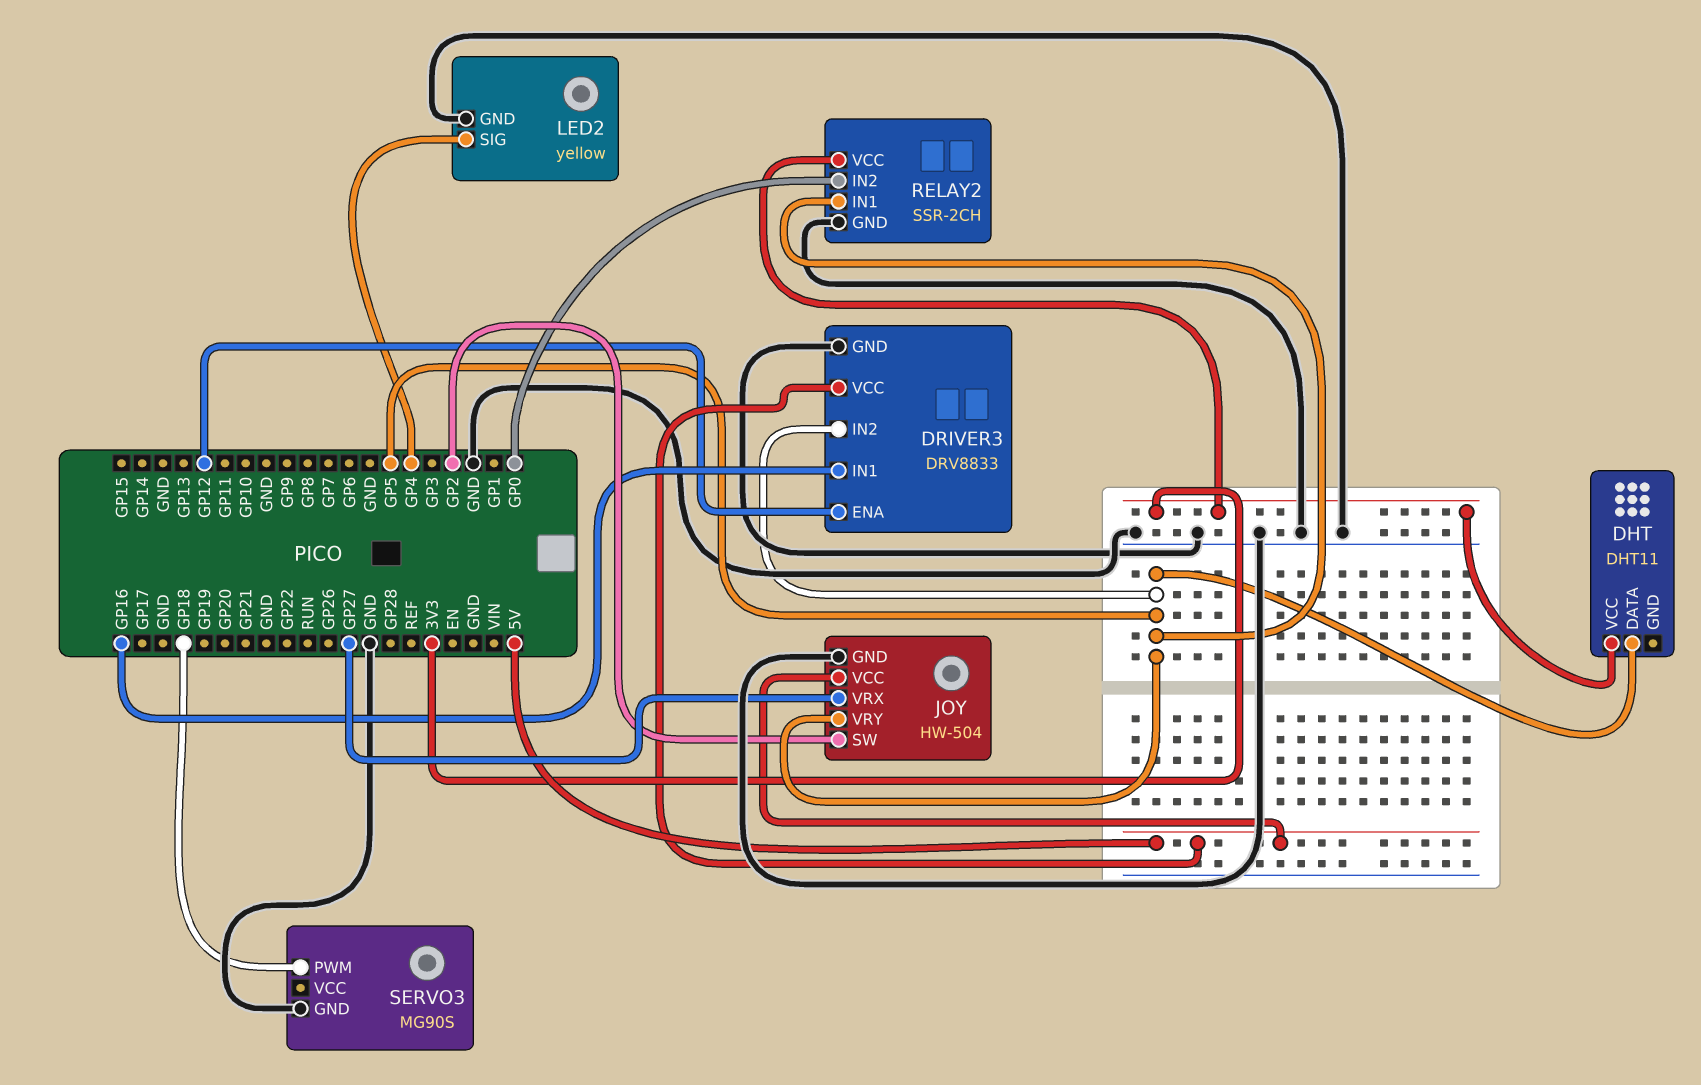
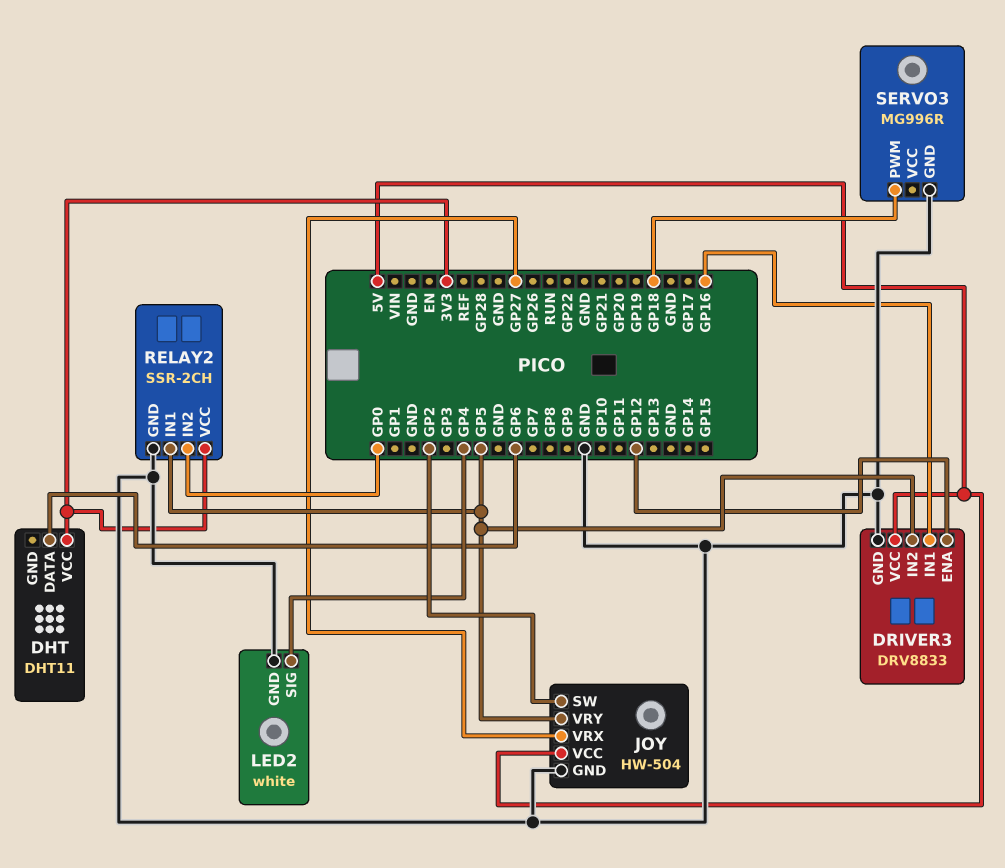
DHT pin DATA: GP5 -> GP6
LED2: yellow -> white
SERVO3: MG90S -> MG996R

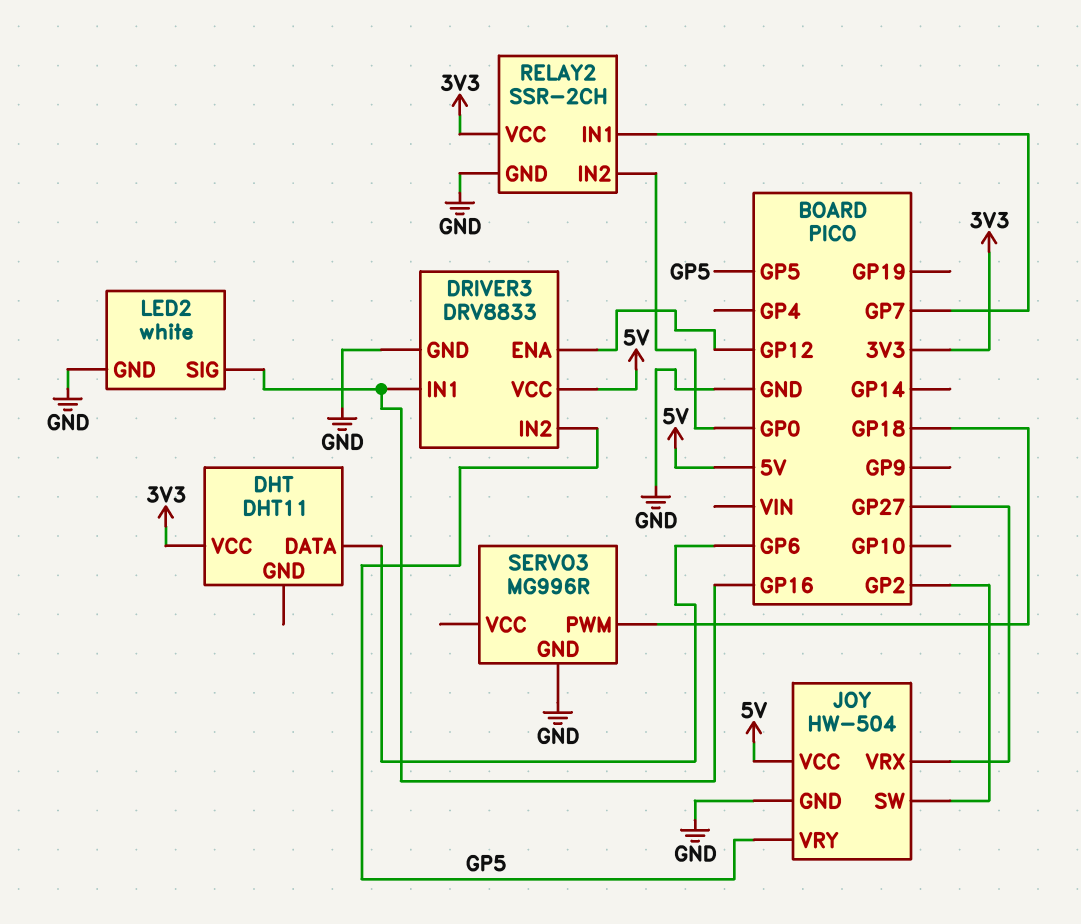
LED2 pin SIG: GP4 -> GP16
RELAY2 pin IN1: GP5 -> GP7

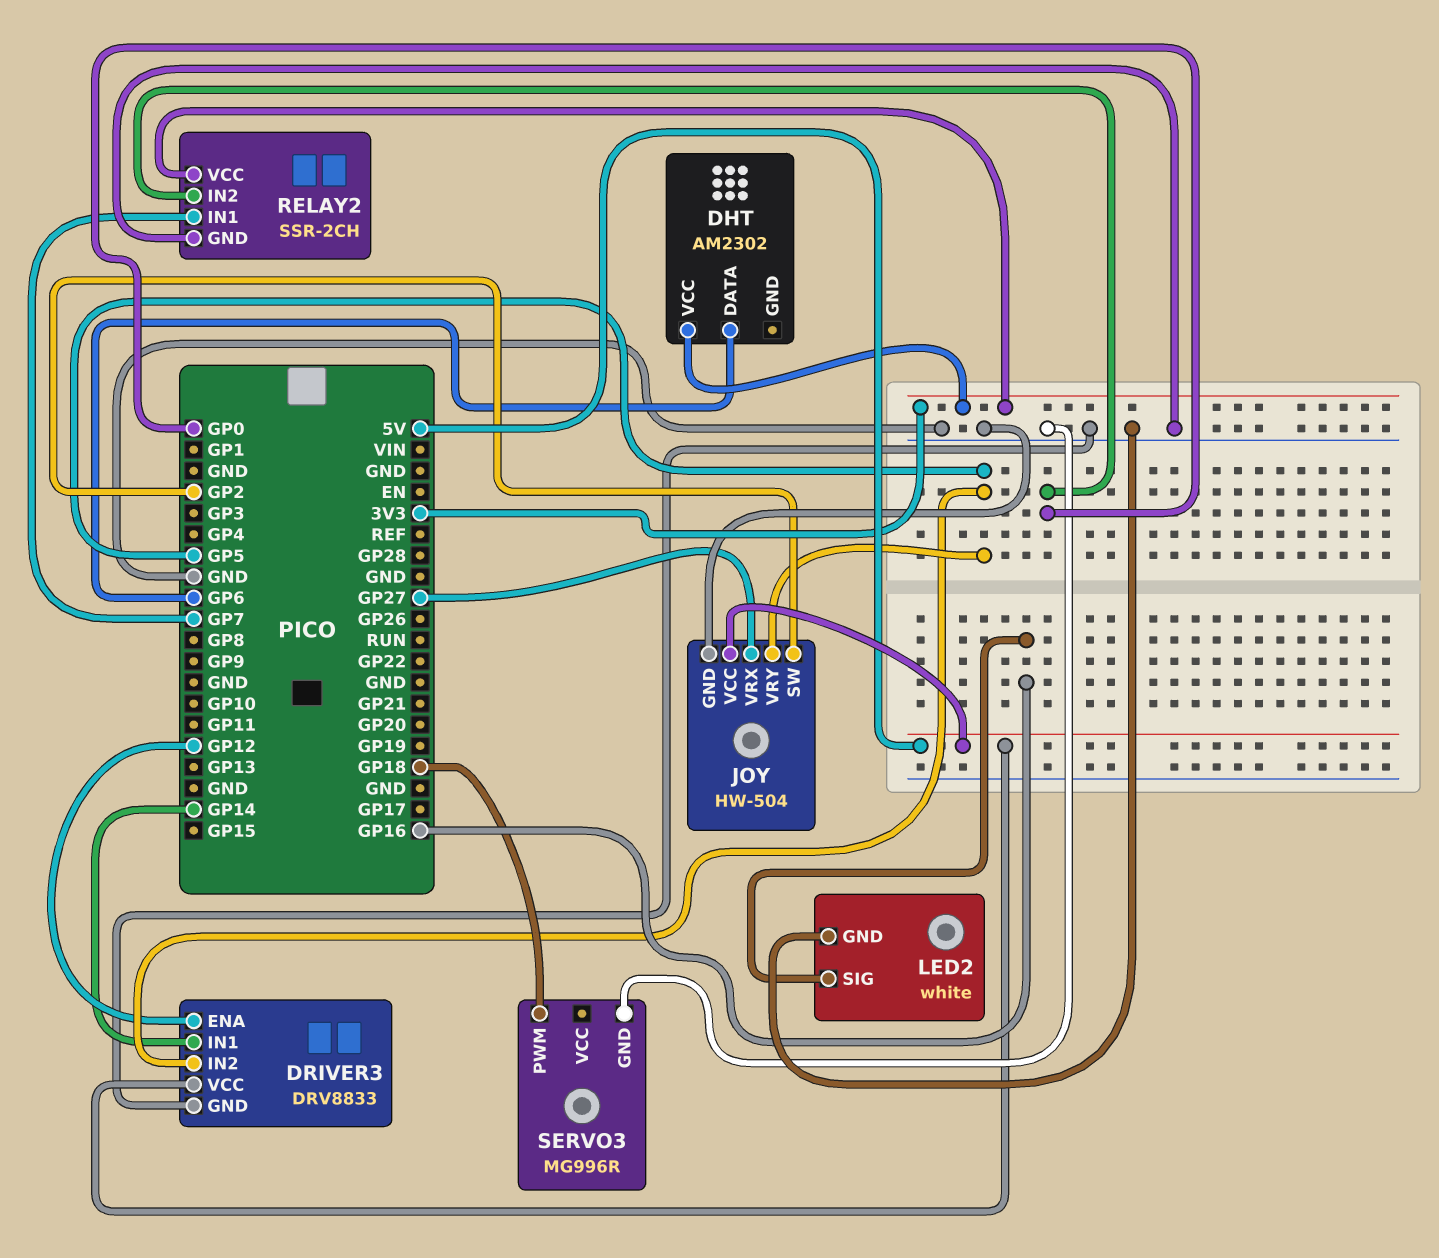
DHT: DHT11 -> AM2302
DRIVER3 pin IN1: GP16 -> GP14

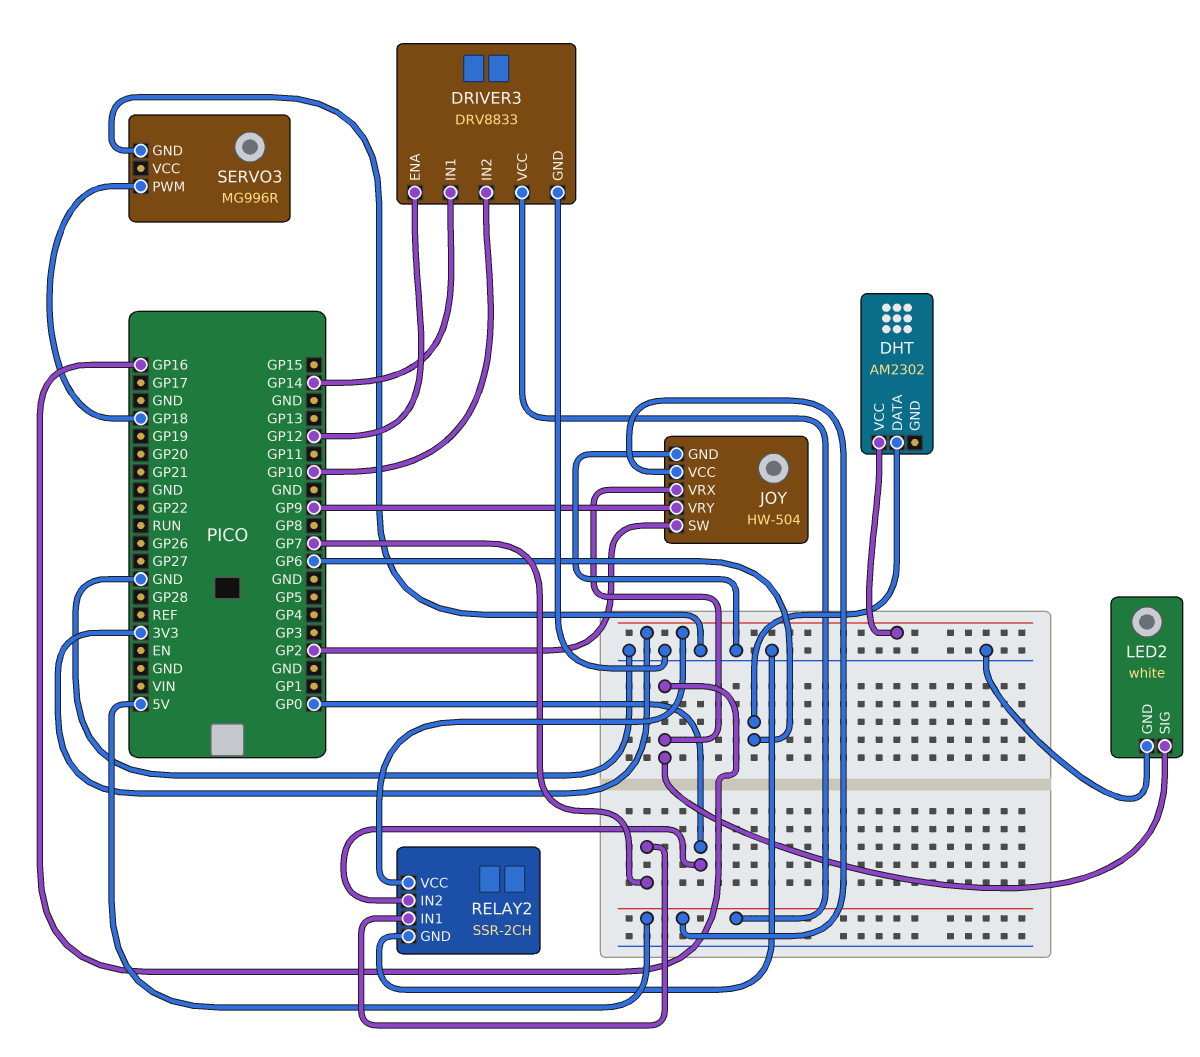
DRIVER3 pin IN2: GP5 -> GP10
JOY pin VRX: GP27 -> GP16
JOY pin VRY: GP5 -> GP9

